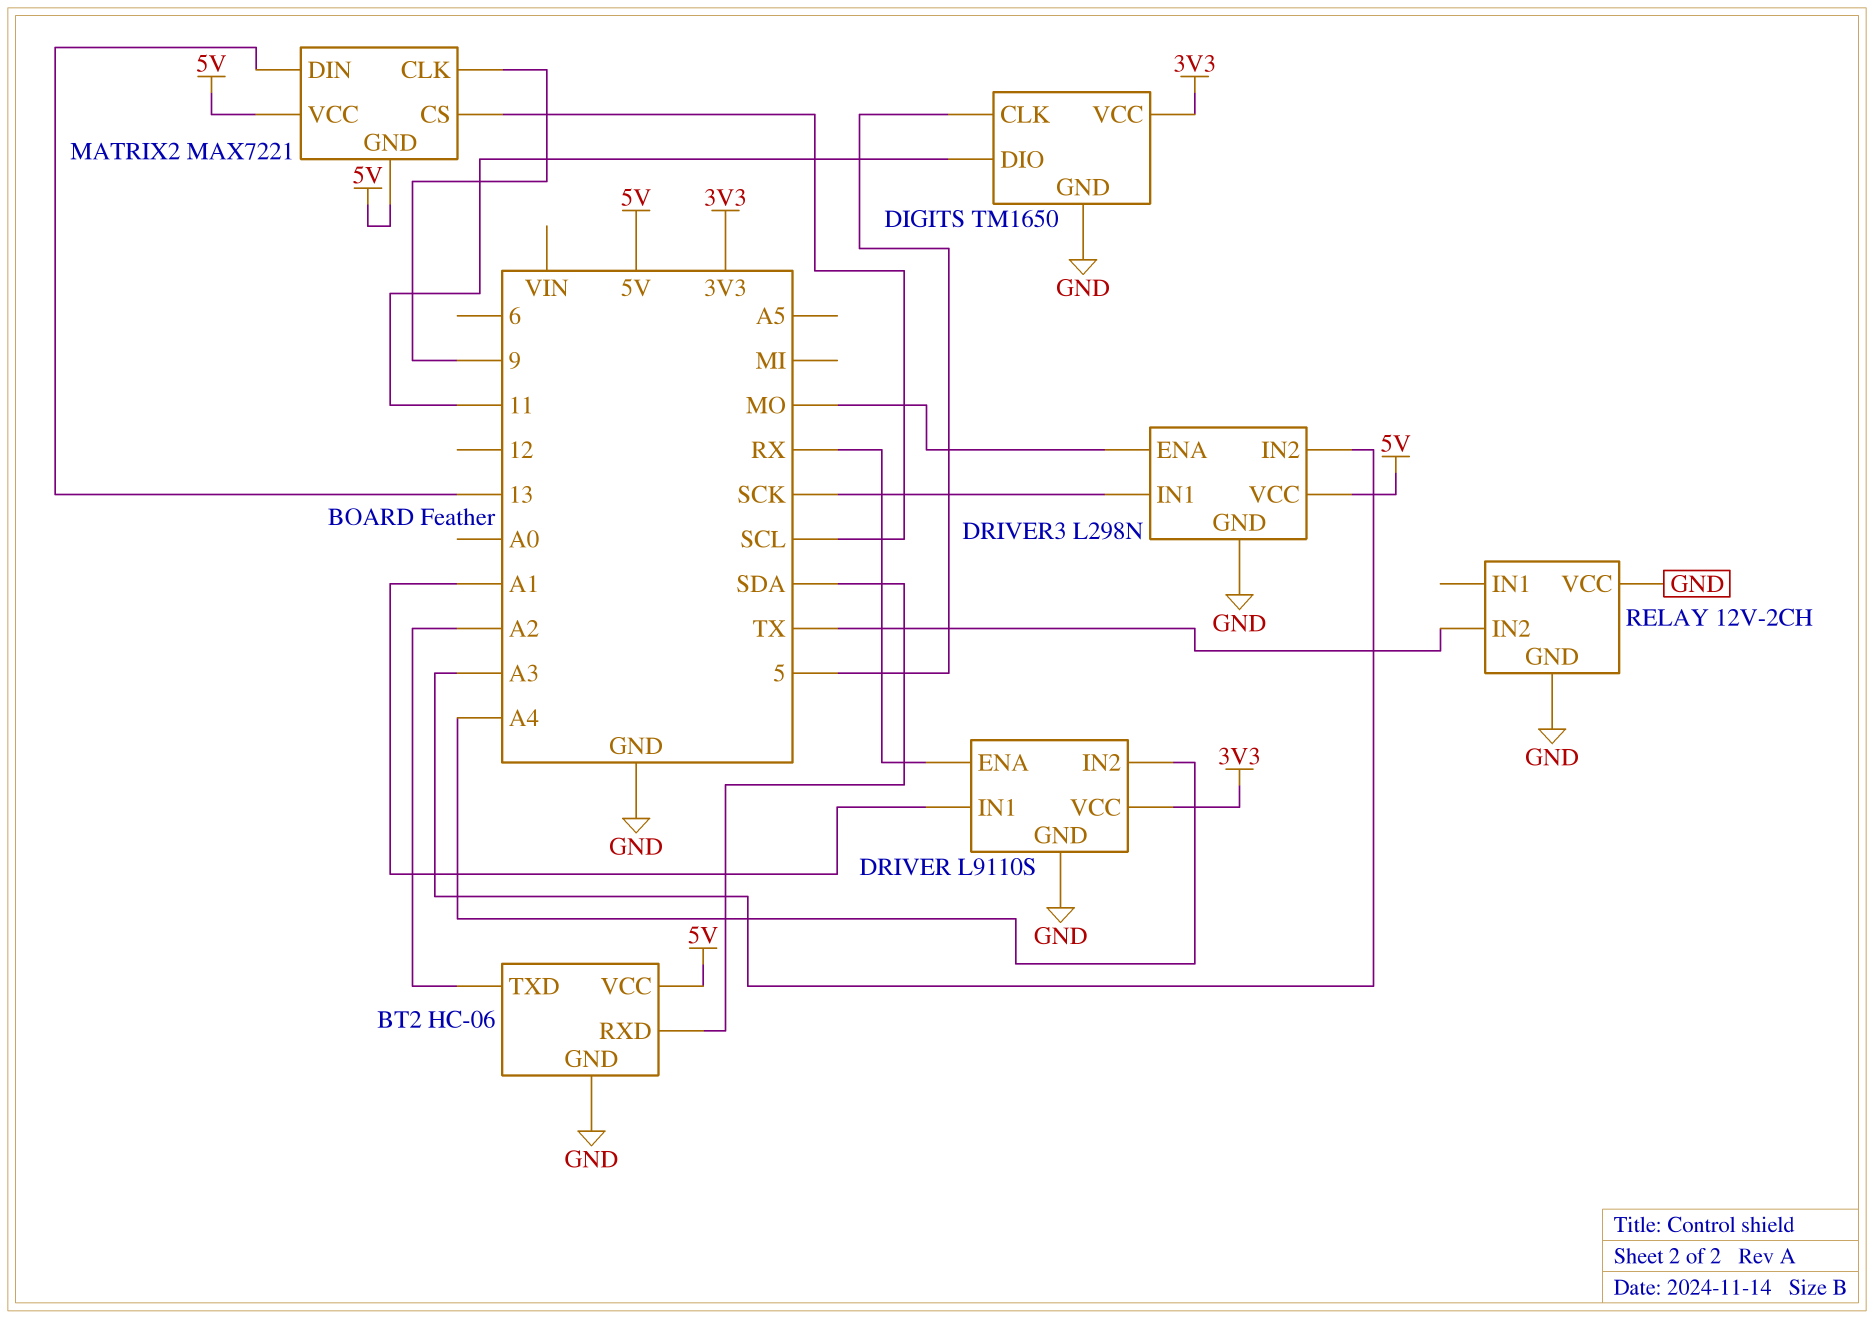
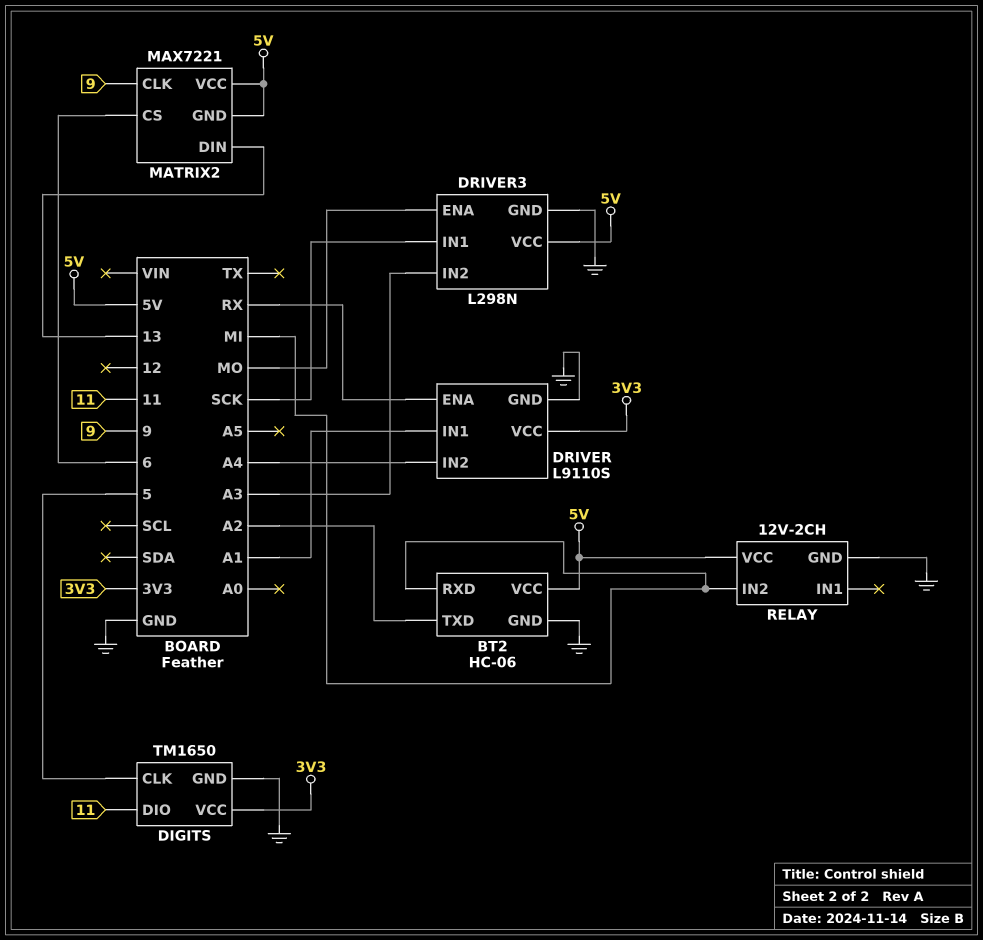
BT2 pin RXD: SDA -> MI
MATRIX2 pin CS: SCL -> 6
RELAY pin IN2: TX -> MI
RELAY pin VCC: GND -> 5V

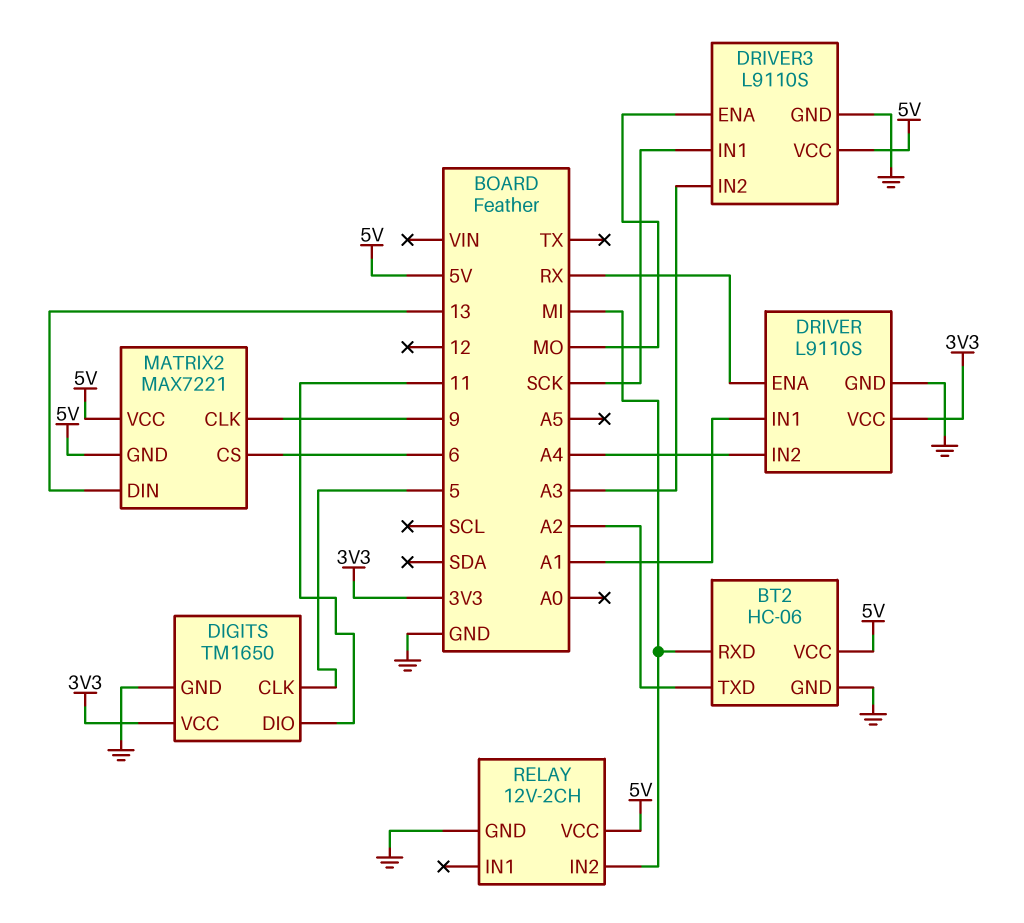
DRIVER3: L298N -> L9110S

